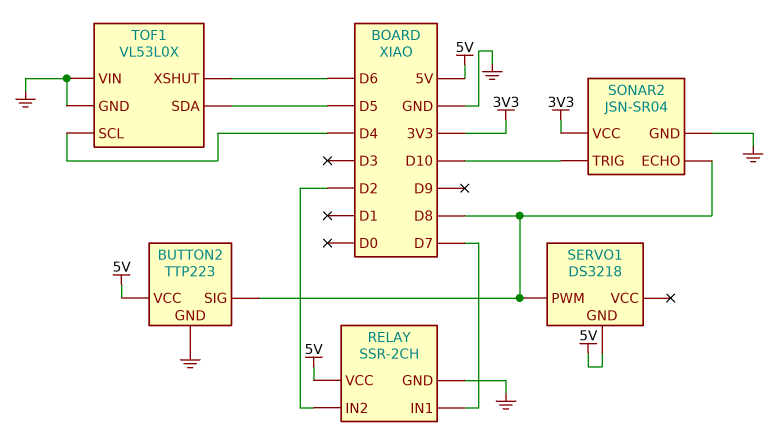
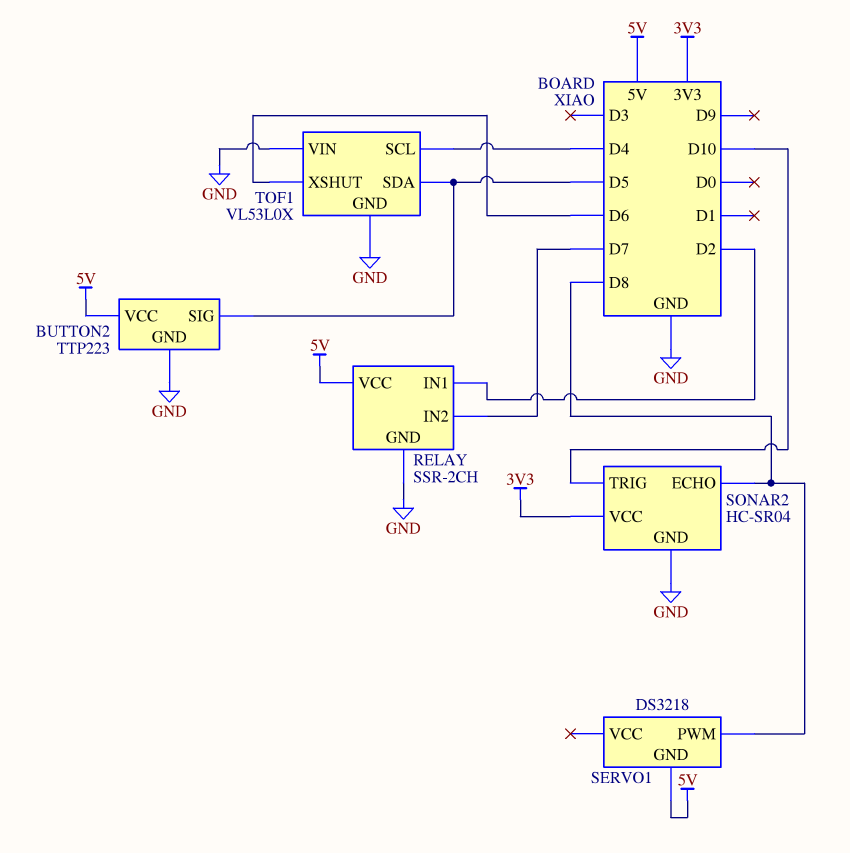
BUTTON2 pin SIG: D8 -> D5
RELAY pin IN1: D7 -> D2
RELAY pin IN2: D2 -> D7
SONAR2: JSN-SR04 -> HC-SR04

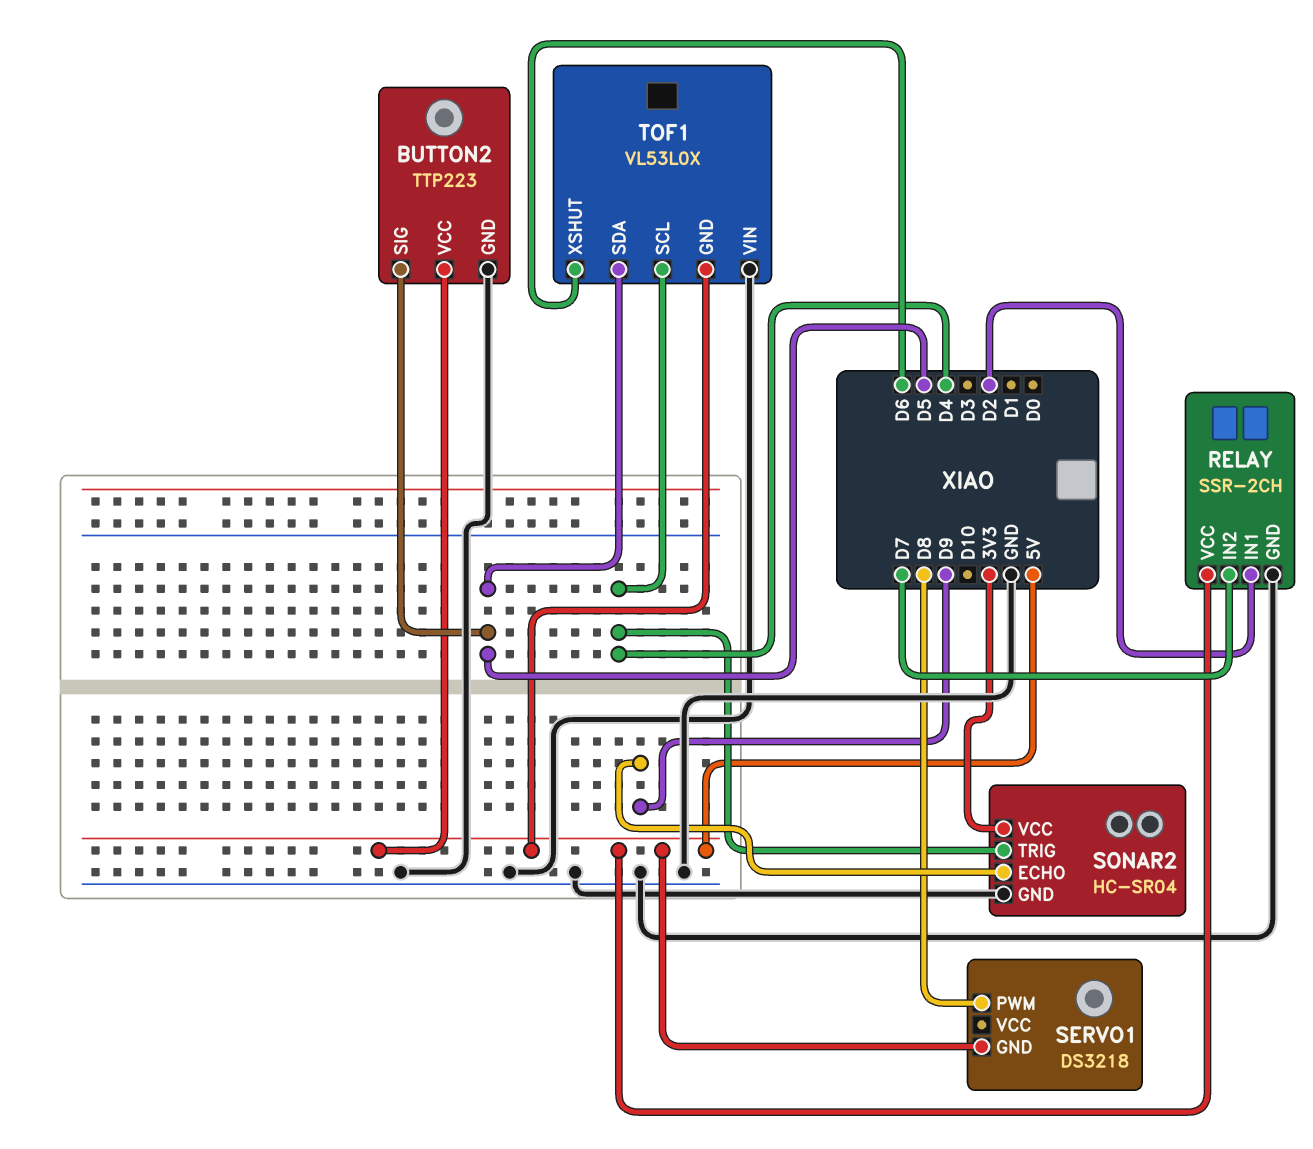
SONAR2 pin ECHO: D8 -> D9
SONAR2 pin TRIG: D10 -> D4
TOF1 pin GND: GND -> 5V

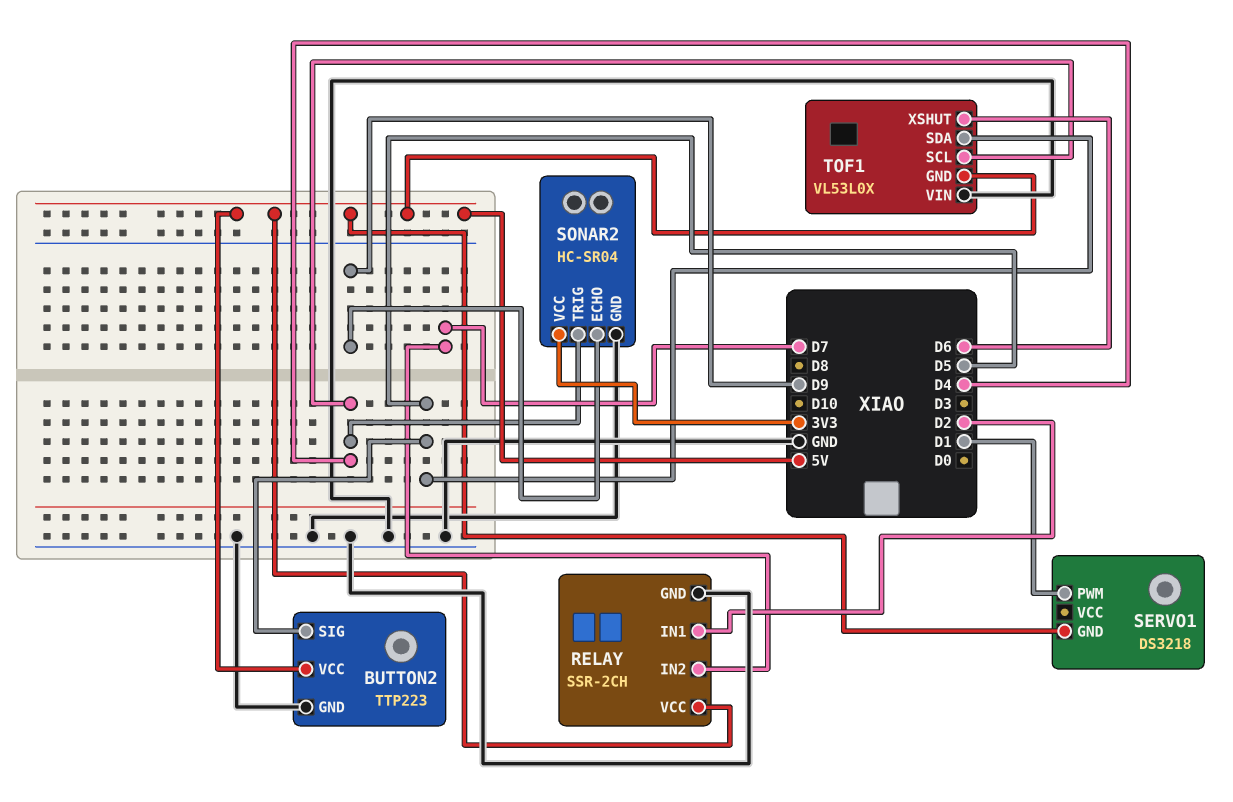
SERVO1 pin PWM: D8 -> D1

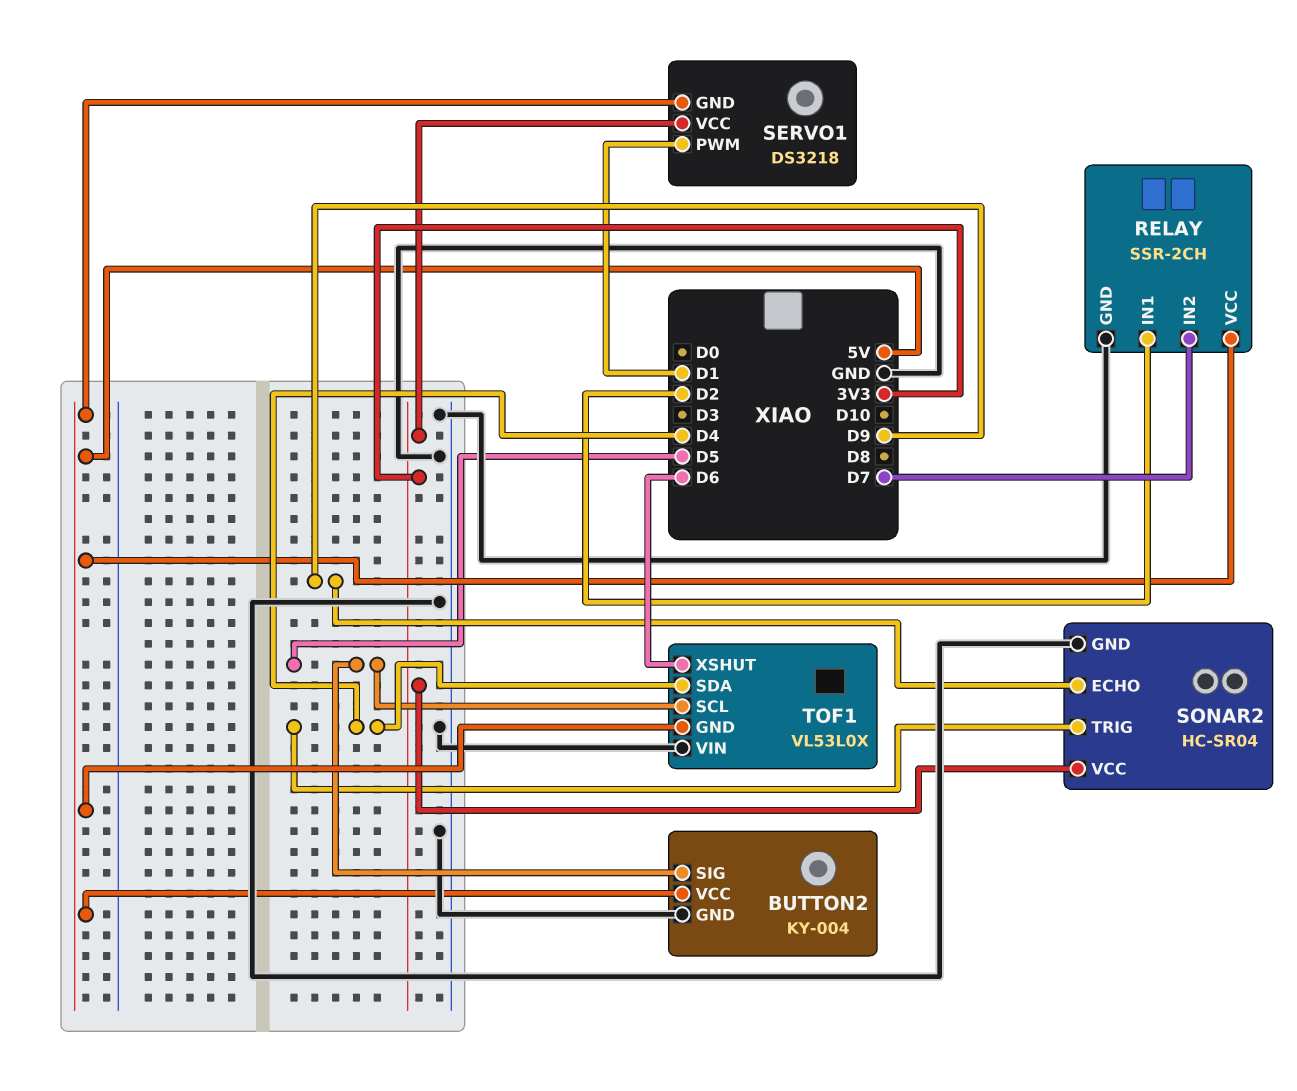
BUTTON2: TTP223 -> KY-004
SERVO1 pin VCC: none -> 3V3
TOF1 pin SCL: D4 -> D5
TOF1 pin SDA: D5 -> D4

